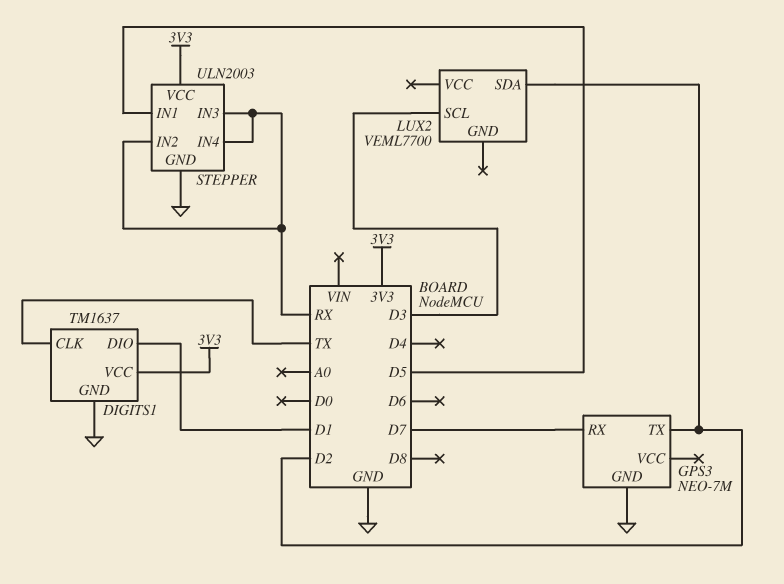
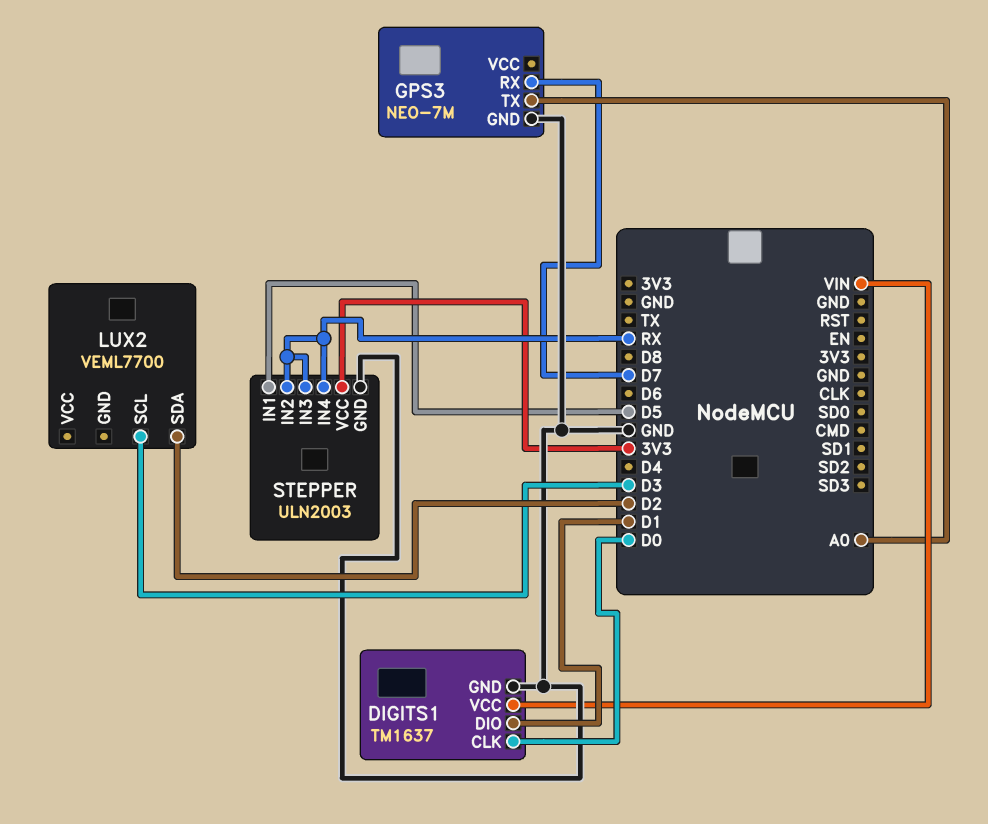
DIGITS1 pin CLK: TX -> D0
DIGITS1 pin VCC: 3V3 -> VIN
GPS3 pin TX: D2 -> A0

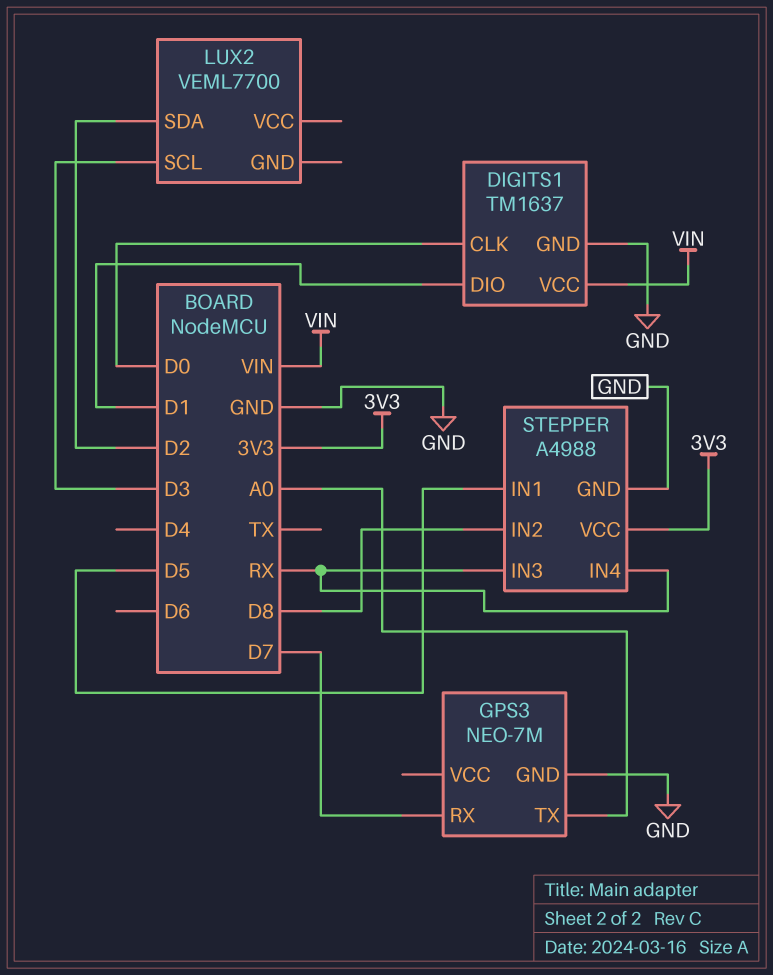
STEPPER: ULN2003 -> A4988
STEPPER pin IN2: RX -> D8

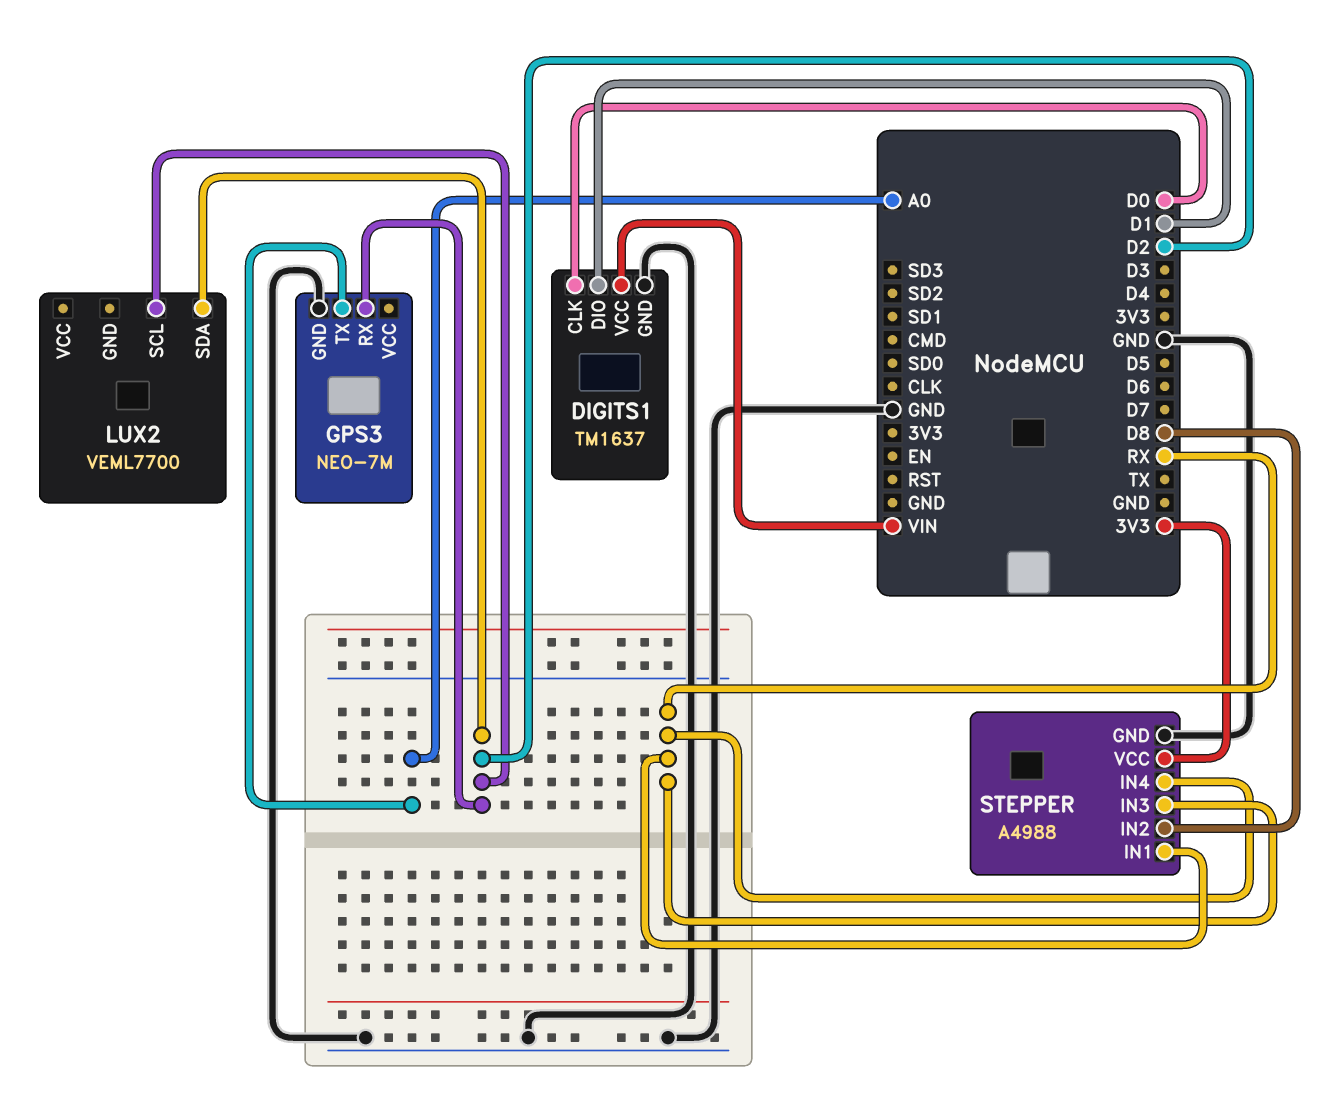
GPS3 pin RX: D7 -> D2
LUX2 pin SCL: D3 -> D2
STEPPER pin IN1: D5 -> RX

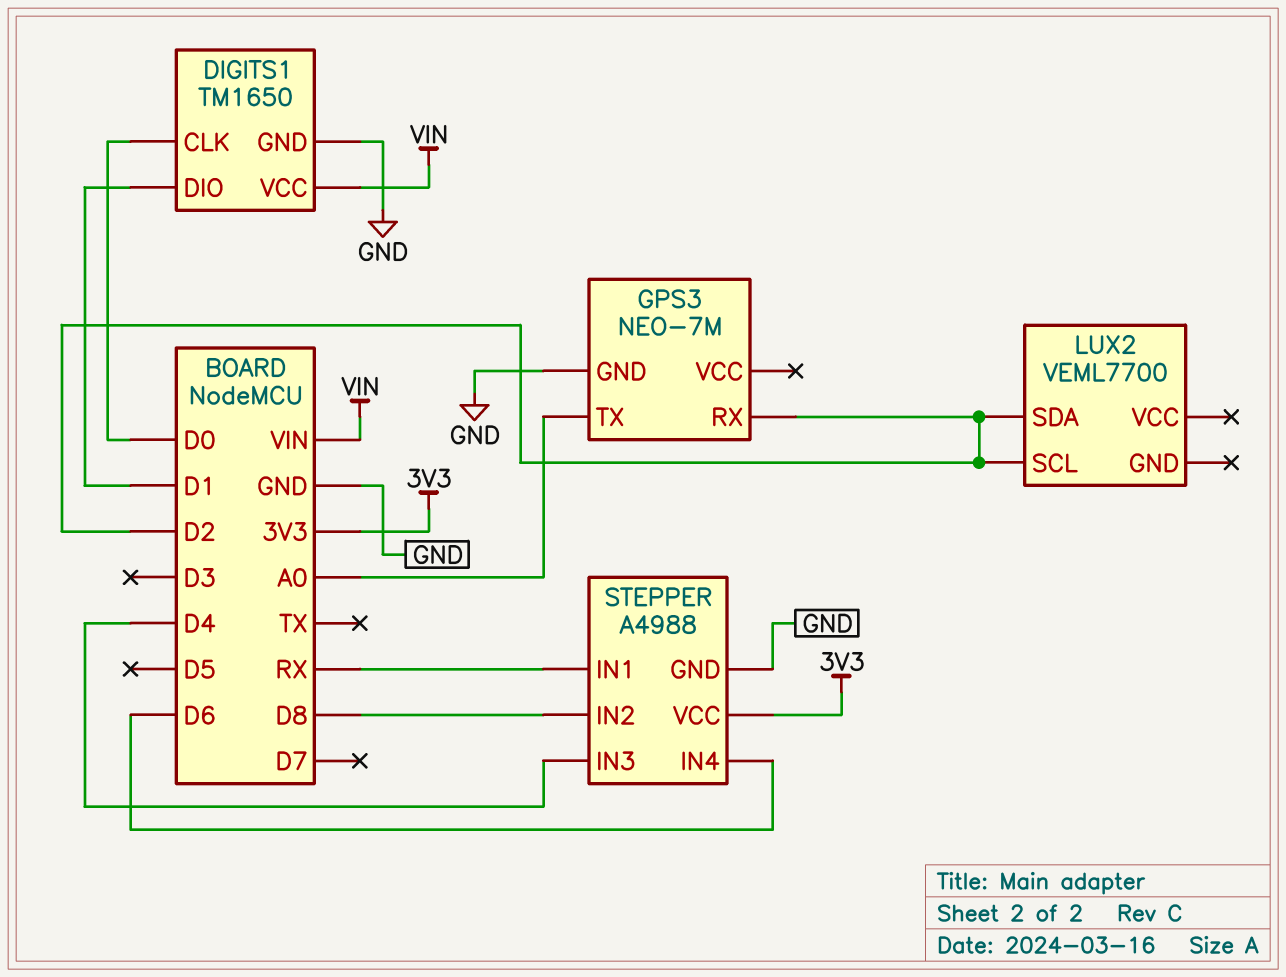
DIGITS1: TM1637 -> TM1650
STEPPER pin IN3: RX -> D4
STEPPER pin IN4: RX -> D6

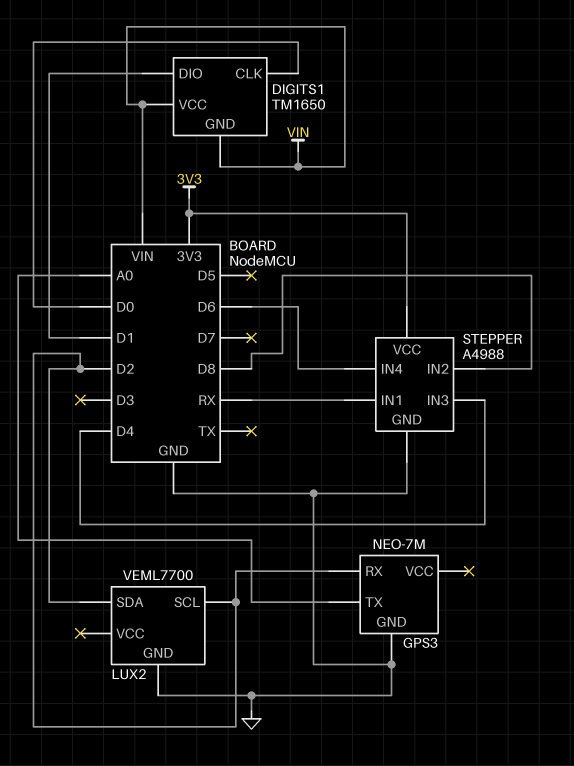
DIGITS1 pin GND: GND -> VIN
LUX2 pin GND: none -> GND

